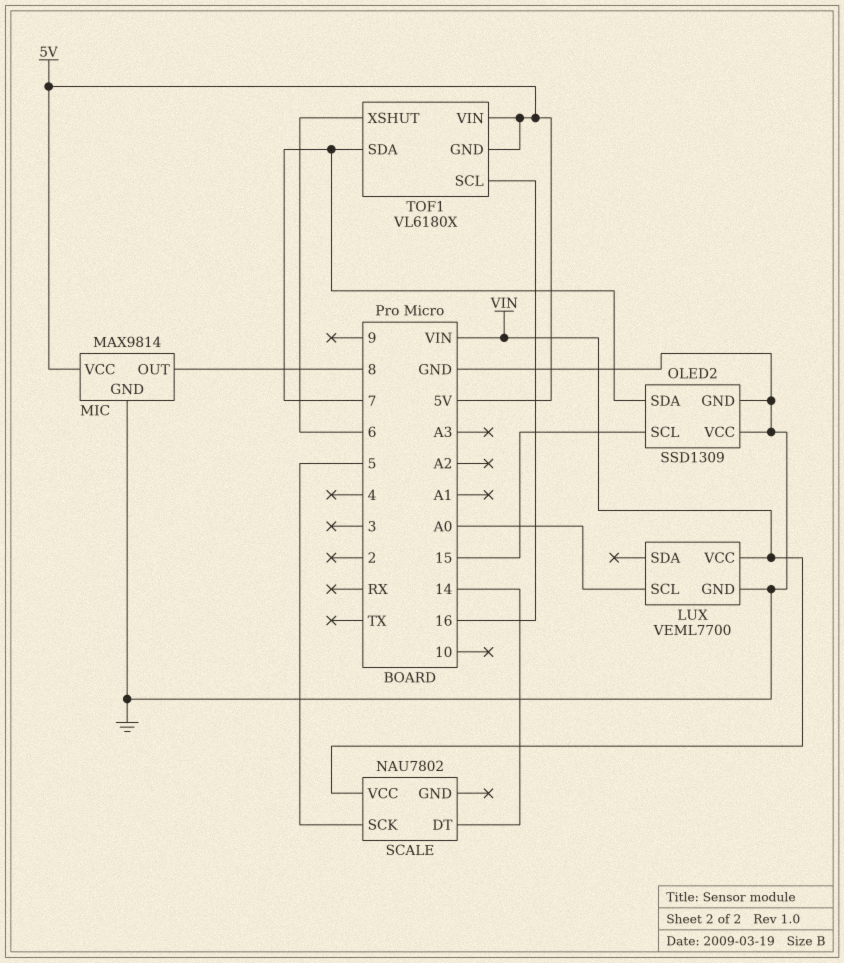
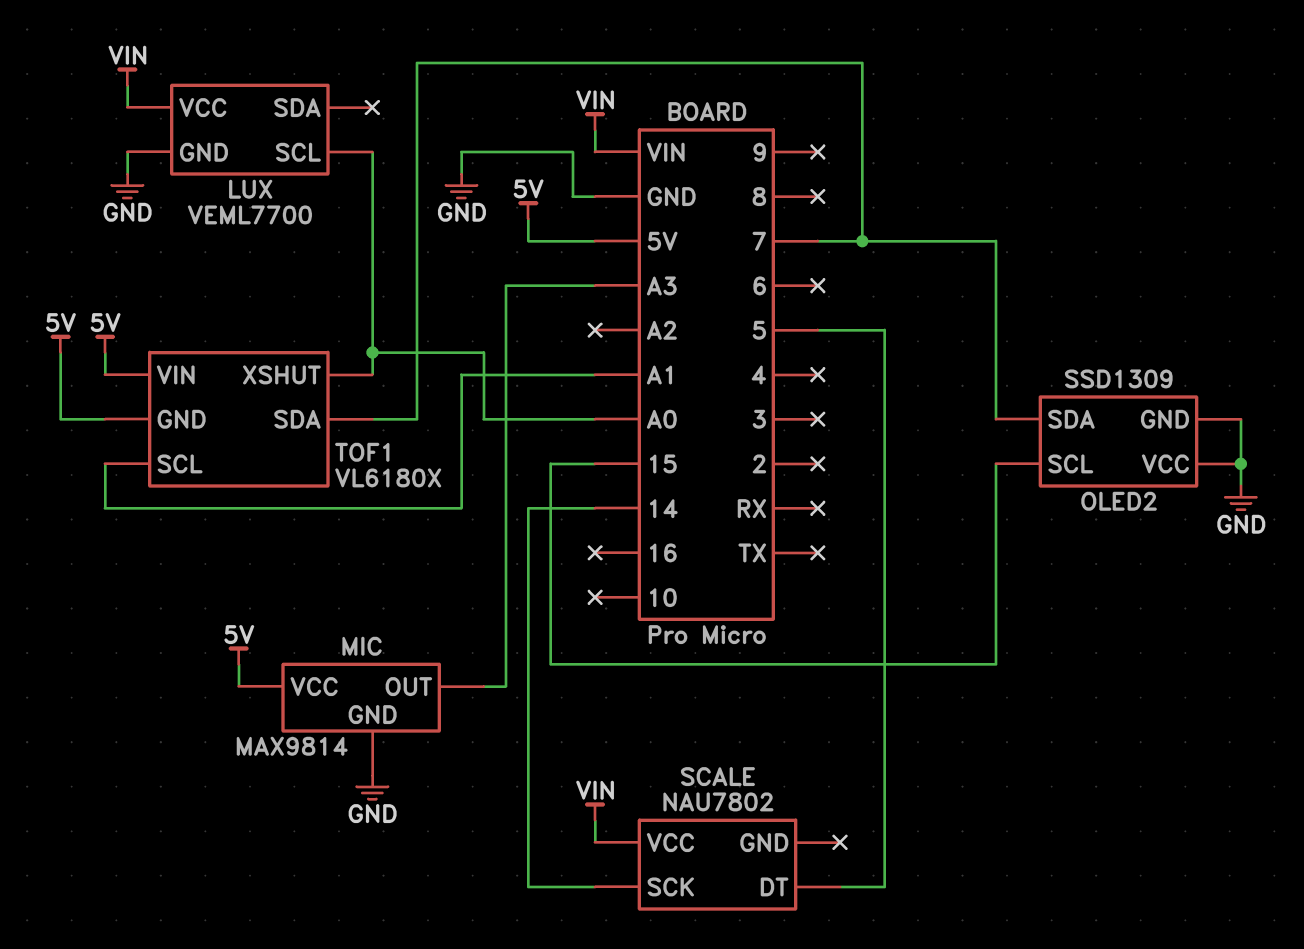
MIC pin OUT: 8 -> A3
SCALE pin DT: 14 -> 5
SCALE pin SCK: 5 -> 14
TOF1 pin SCL: 16 -> A1
TOF1 pin XSHUT: 6 -> A0

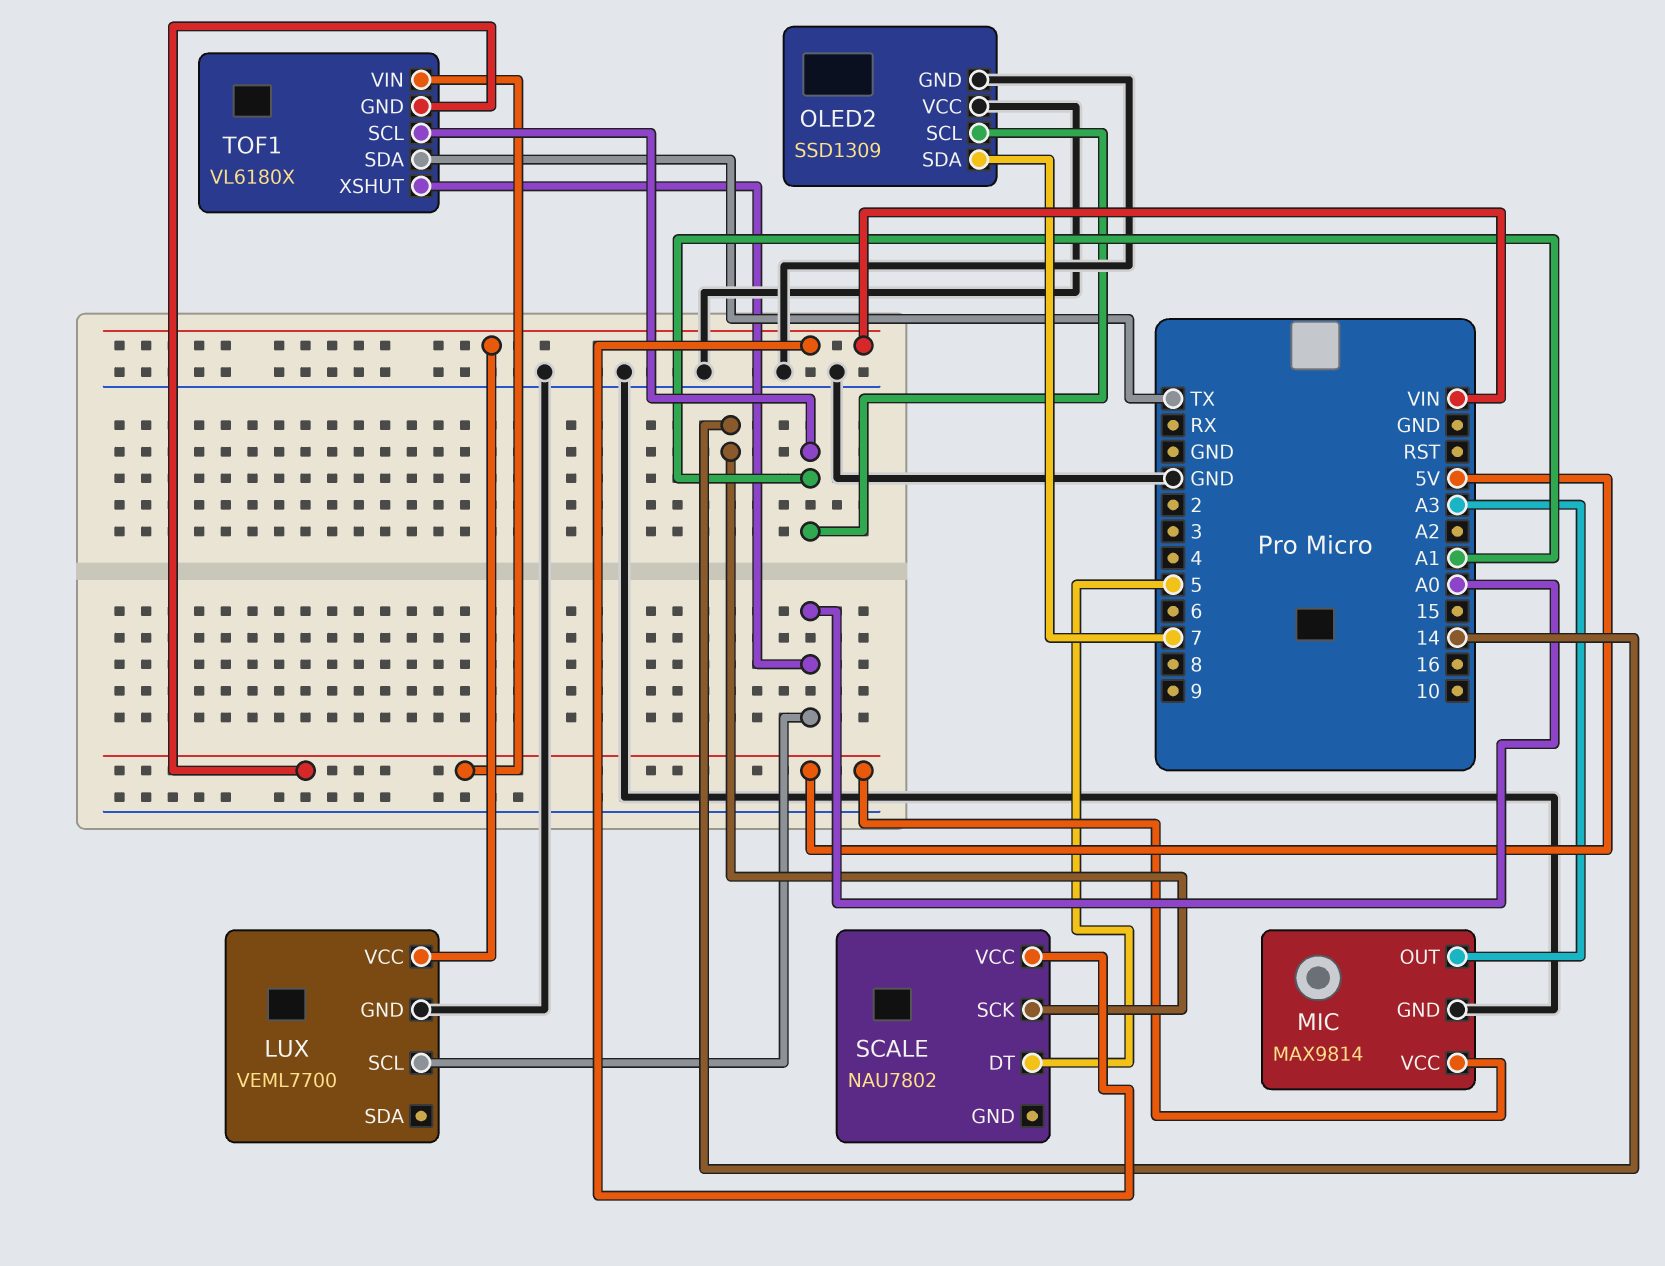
OLED2 pin SCL: 15 -> A1
TOF1 pin SDA: 7 -> TX

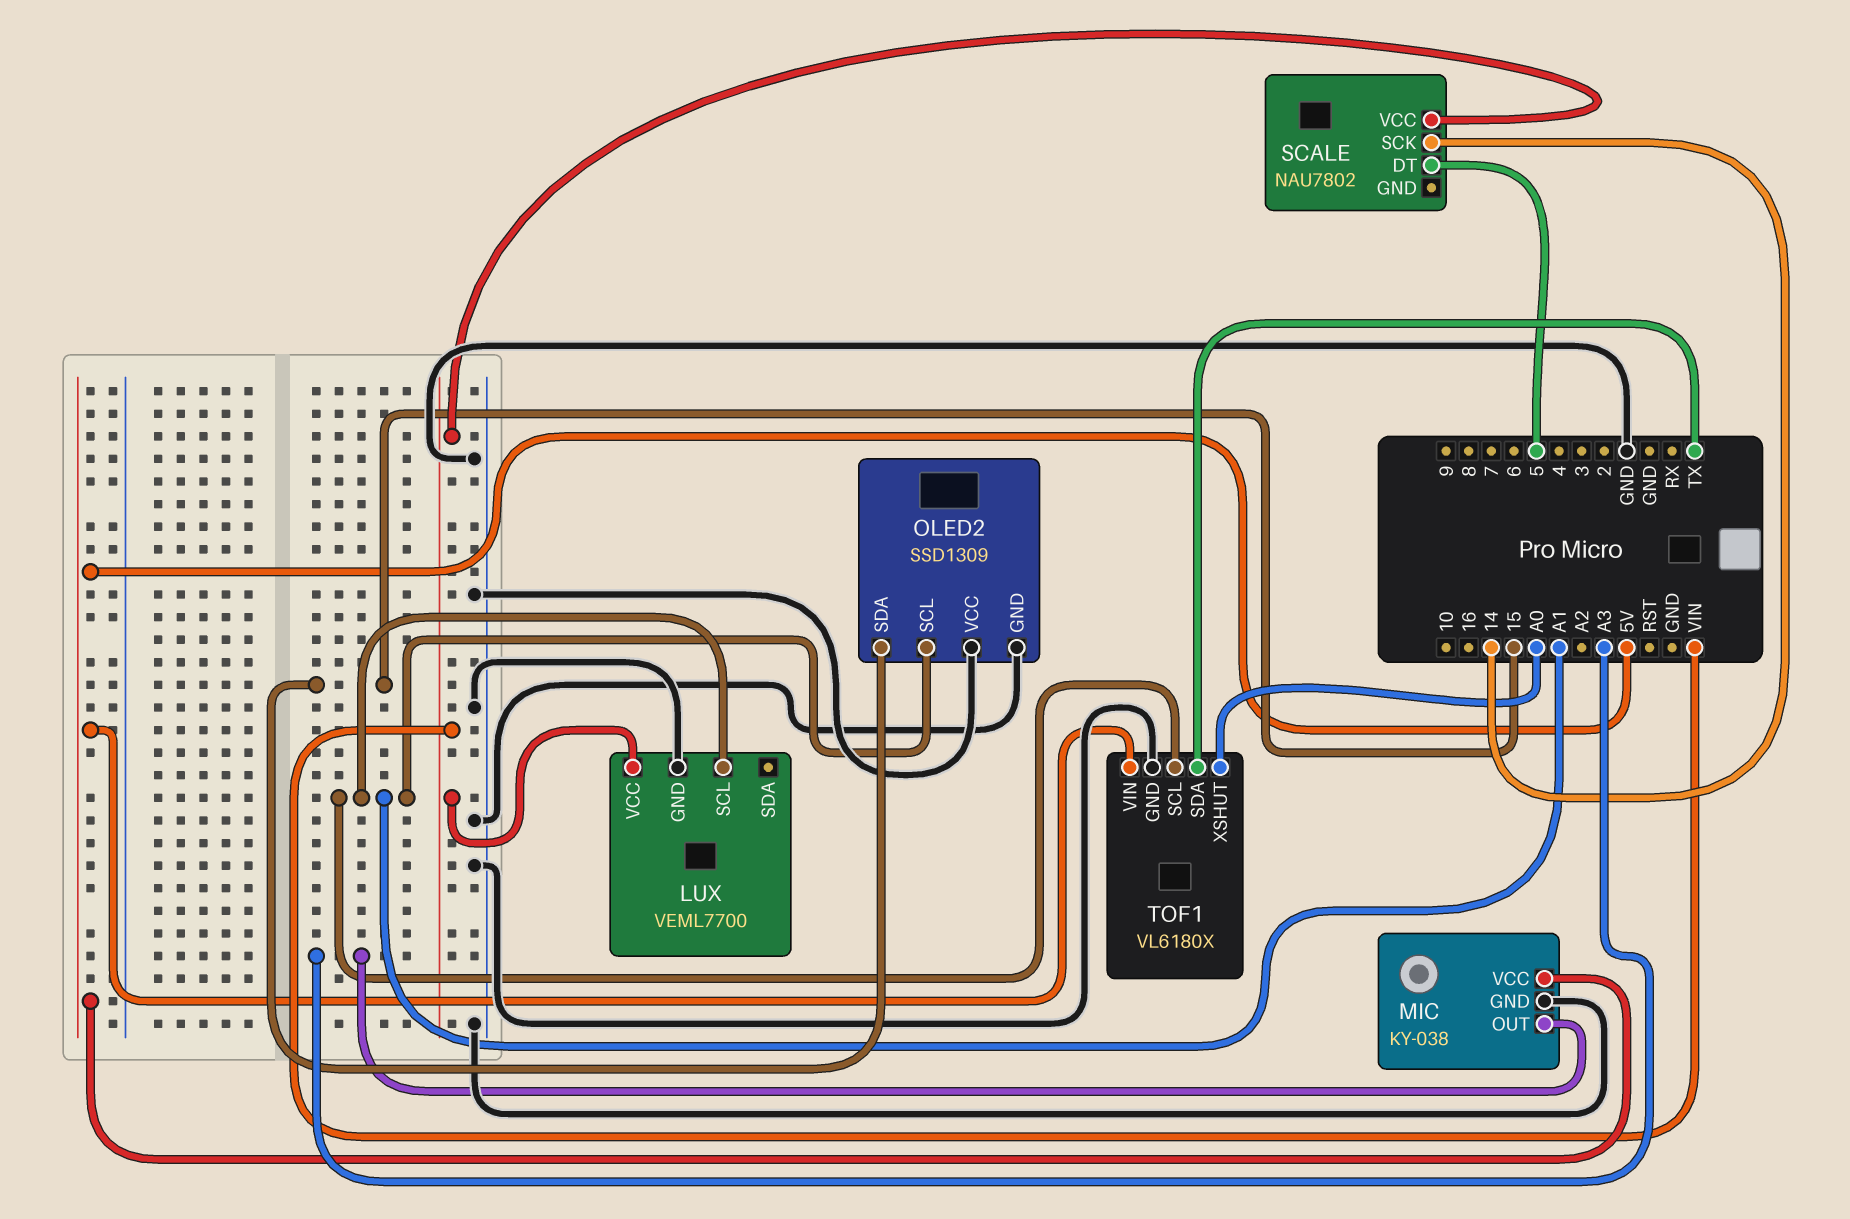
LUX pin SCL: A0 -> A1
MIC: MAX9814 -> KY-038
OLED2 pin SDA: 7 -> 15
TOF1 pin GND: 5V -> GND

